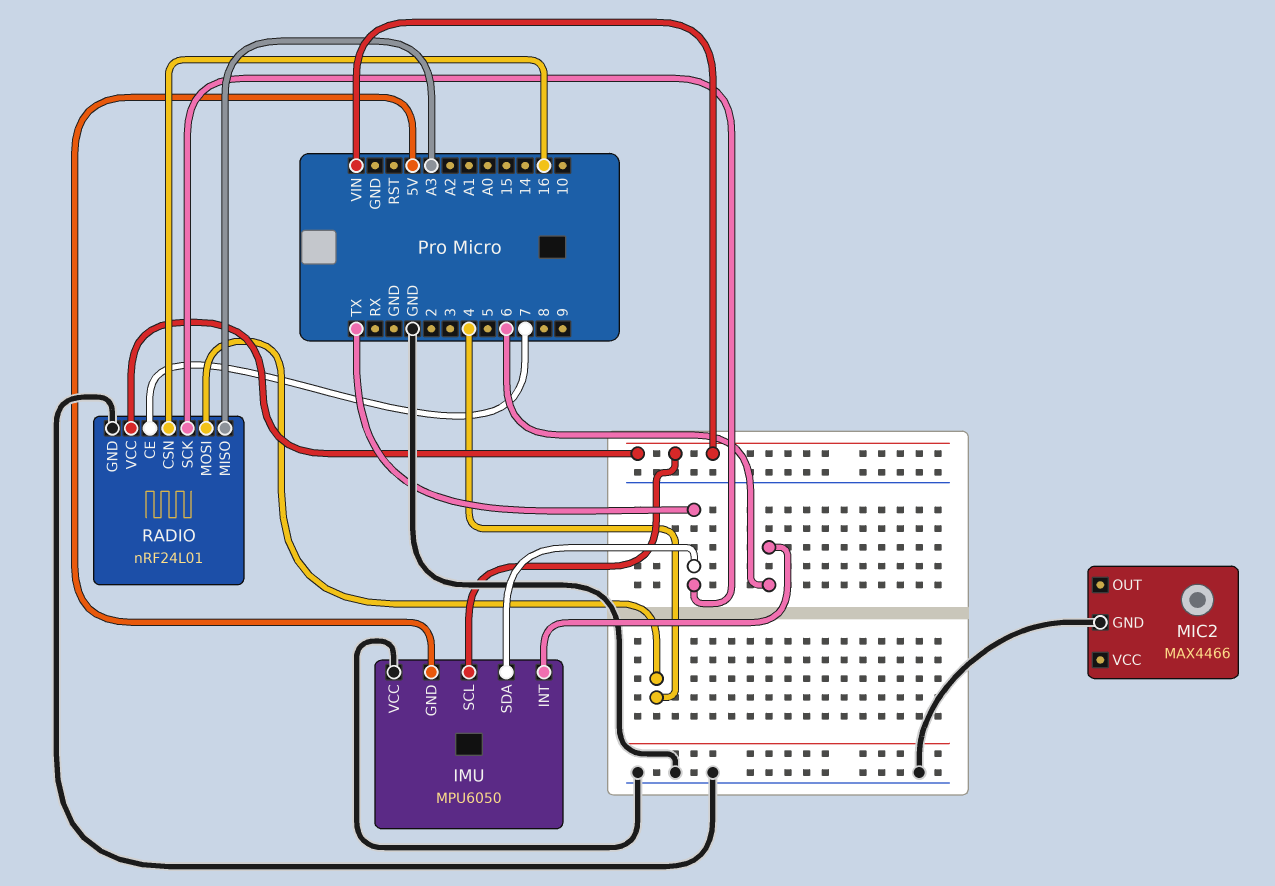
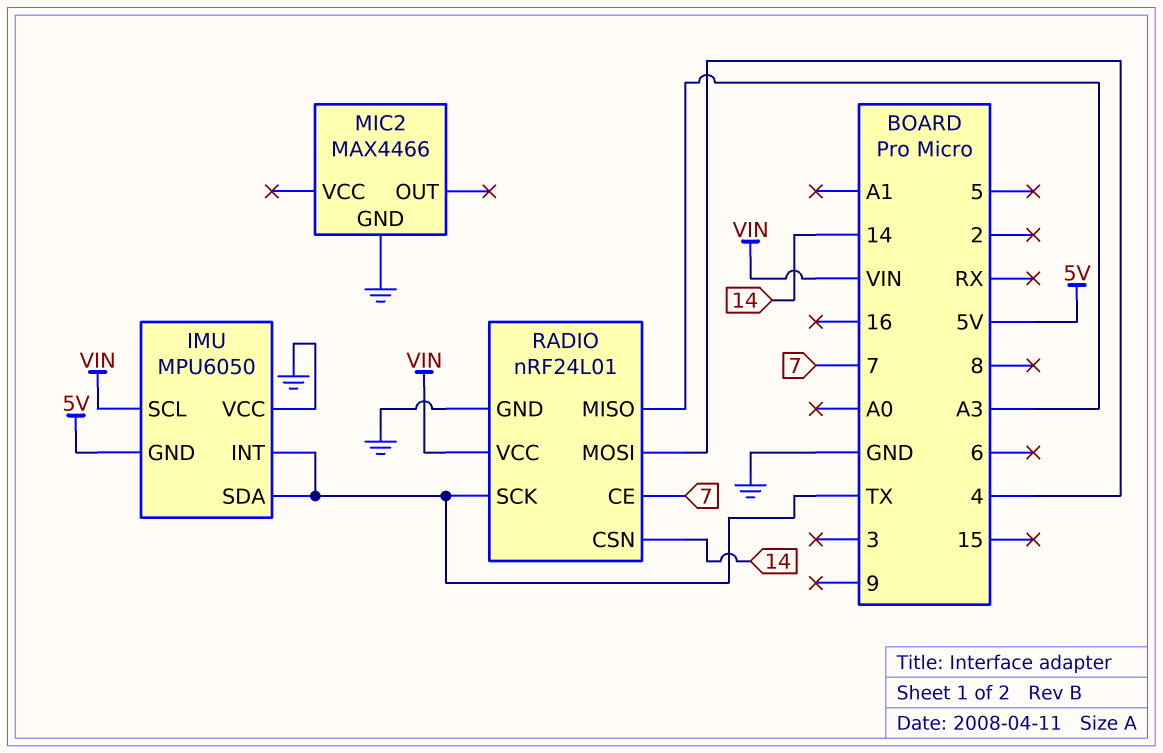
IMU pin INT: 6 -> TX
RADIO pin CSN: 16 -> 14

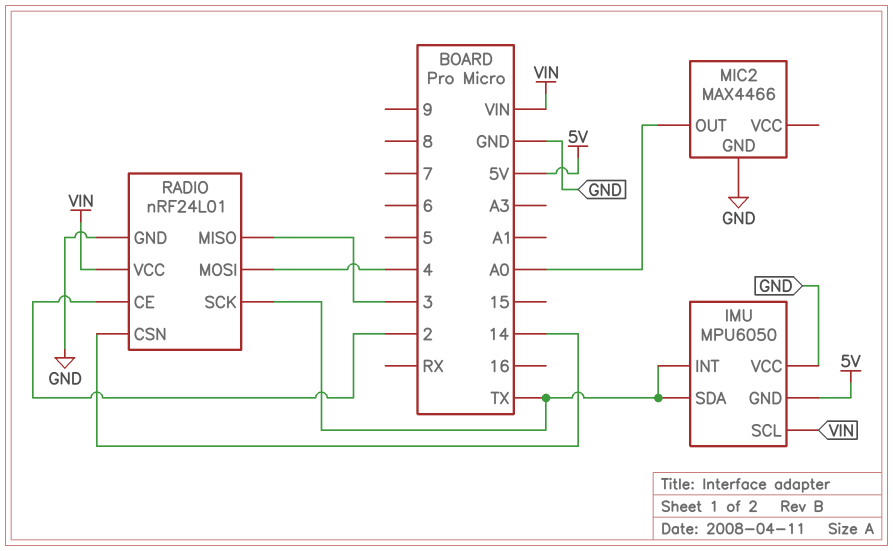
MIC2 pin OUT: none -> A0
RADIO pin CE: 7 -> 2
RADIO pin MISO: A3 -> 3

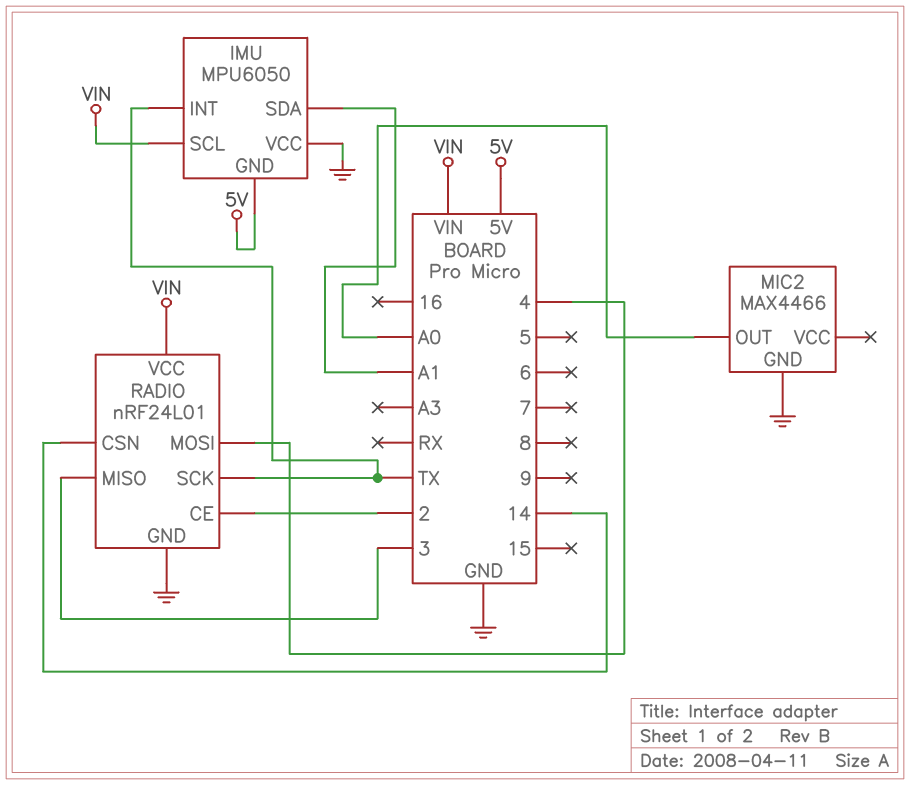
IMU pin SDA: TX -> A1

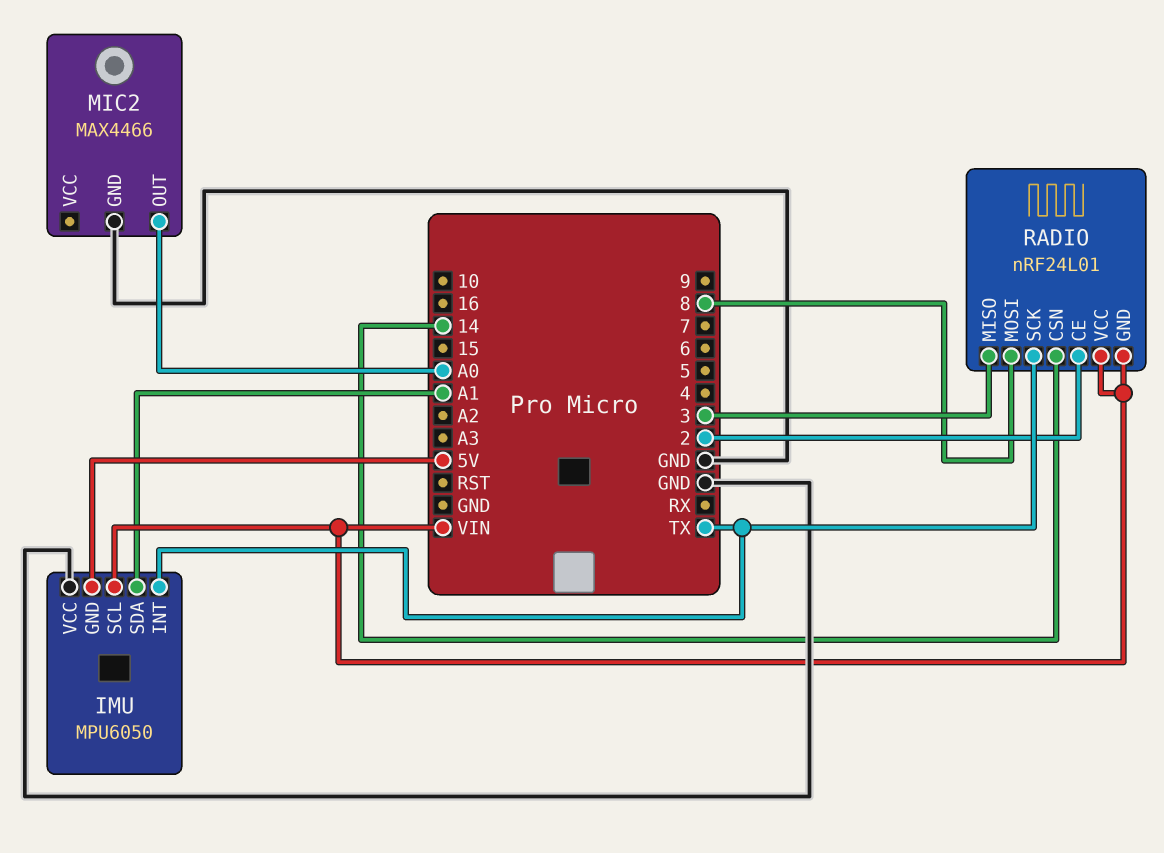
RADIO pin GND: GND -> VIN
RADIO pin MOSI: 4 -> 8

